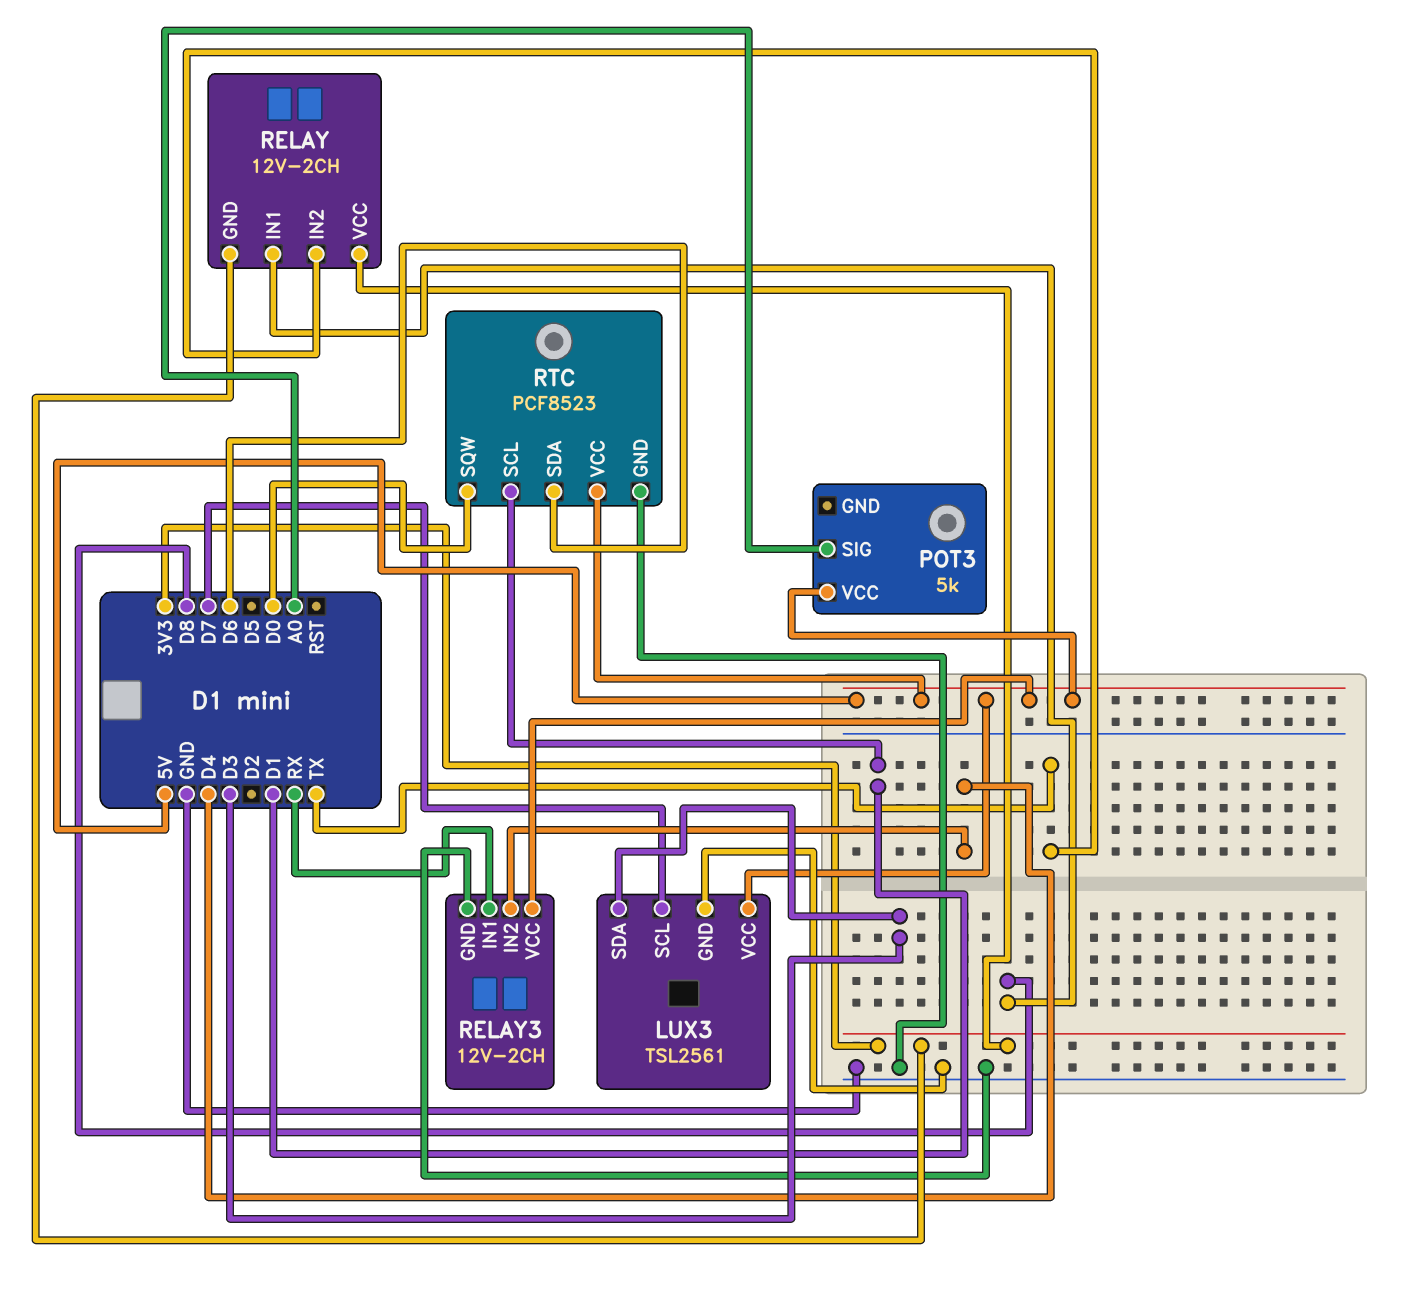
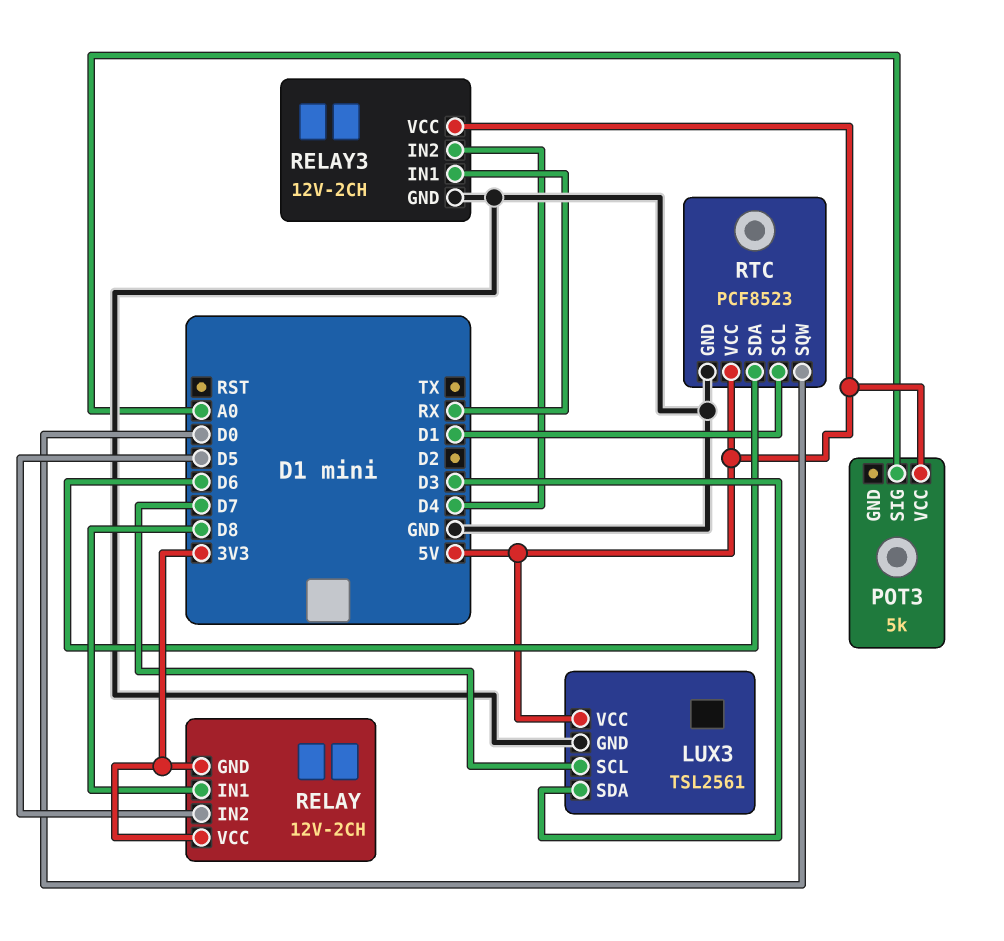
RELAY pin IN2: TX -> D5

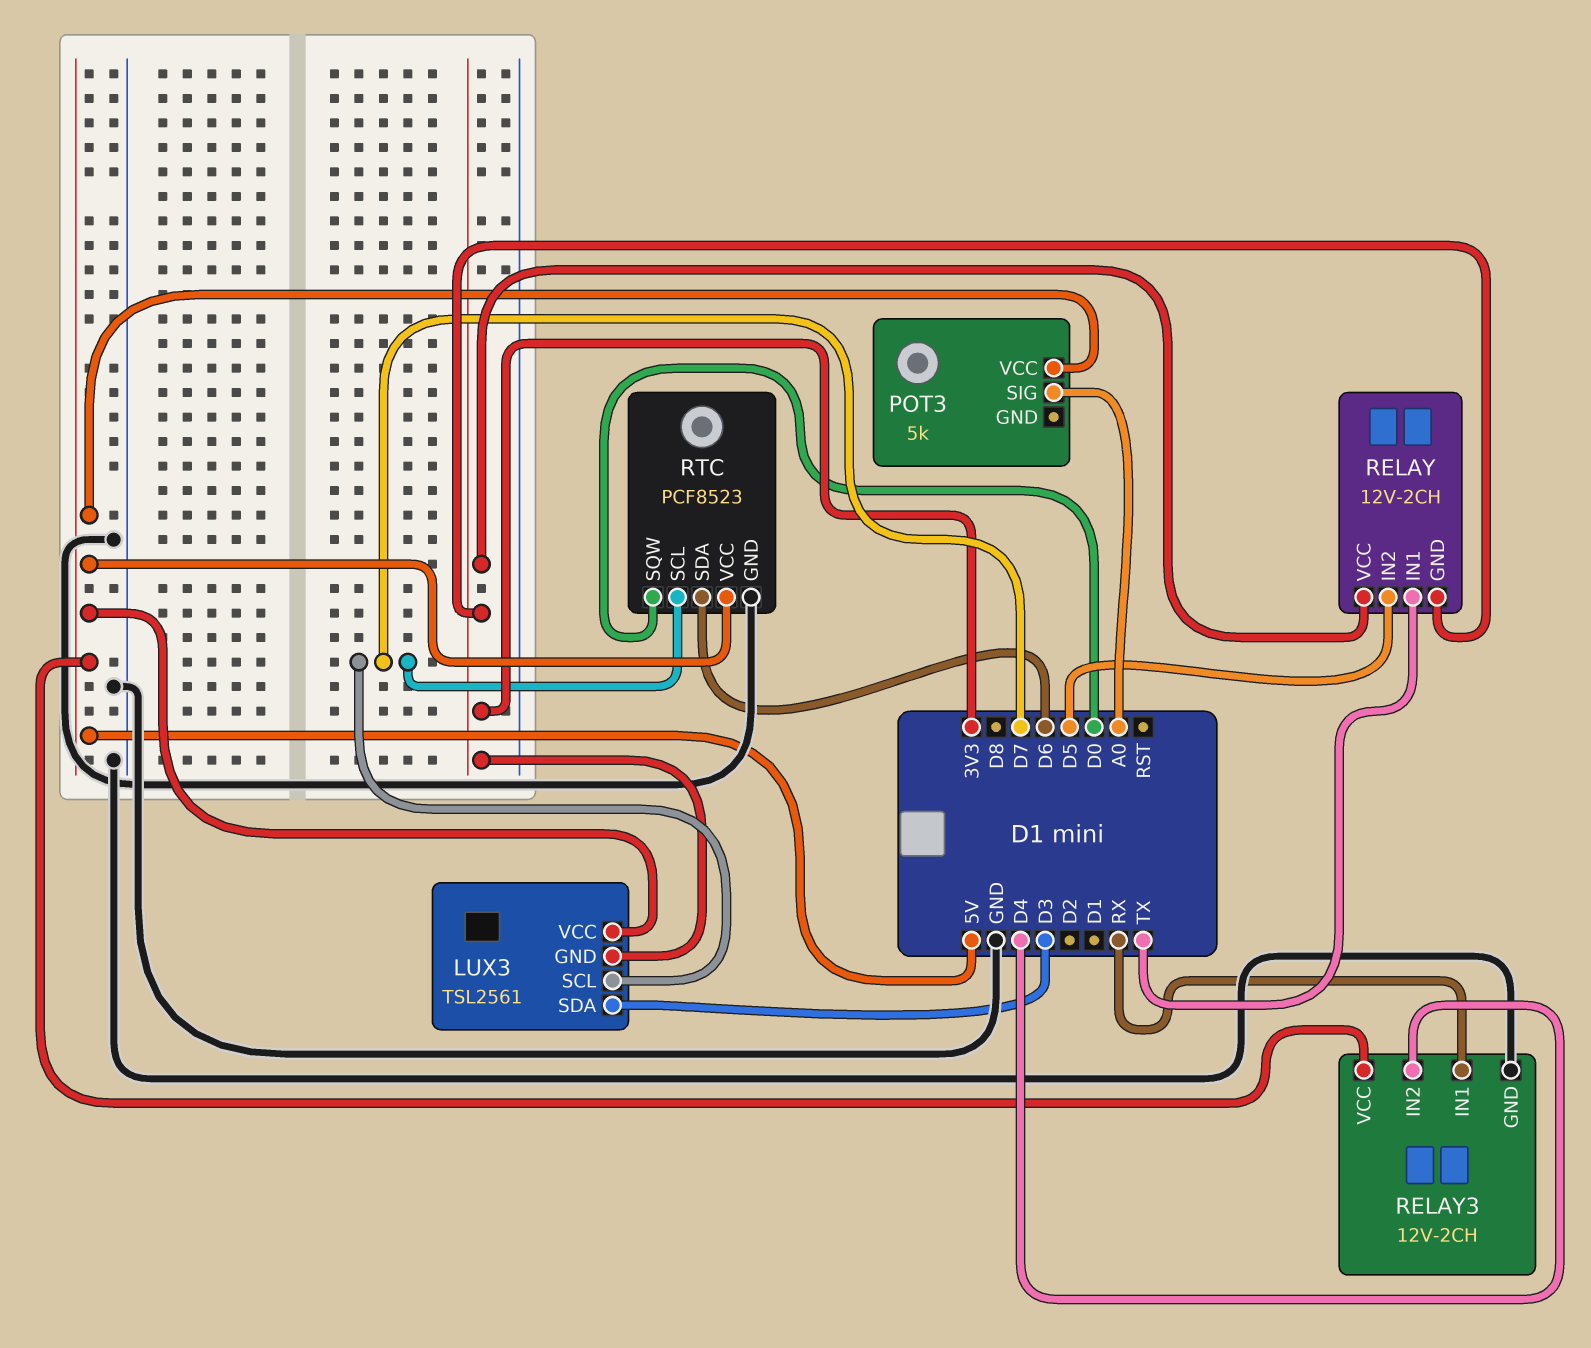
LUX3 pin GND: GND -> 3V3
RELAY pin IN1: D8 -> TX
RTC pin SCL: D1 -> D7

